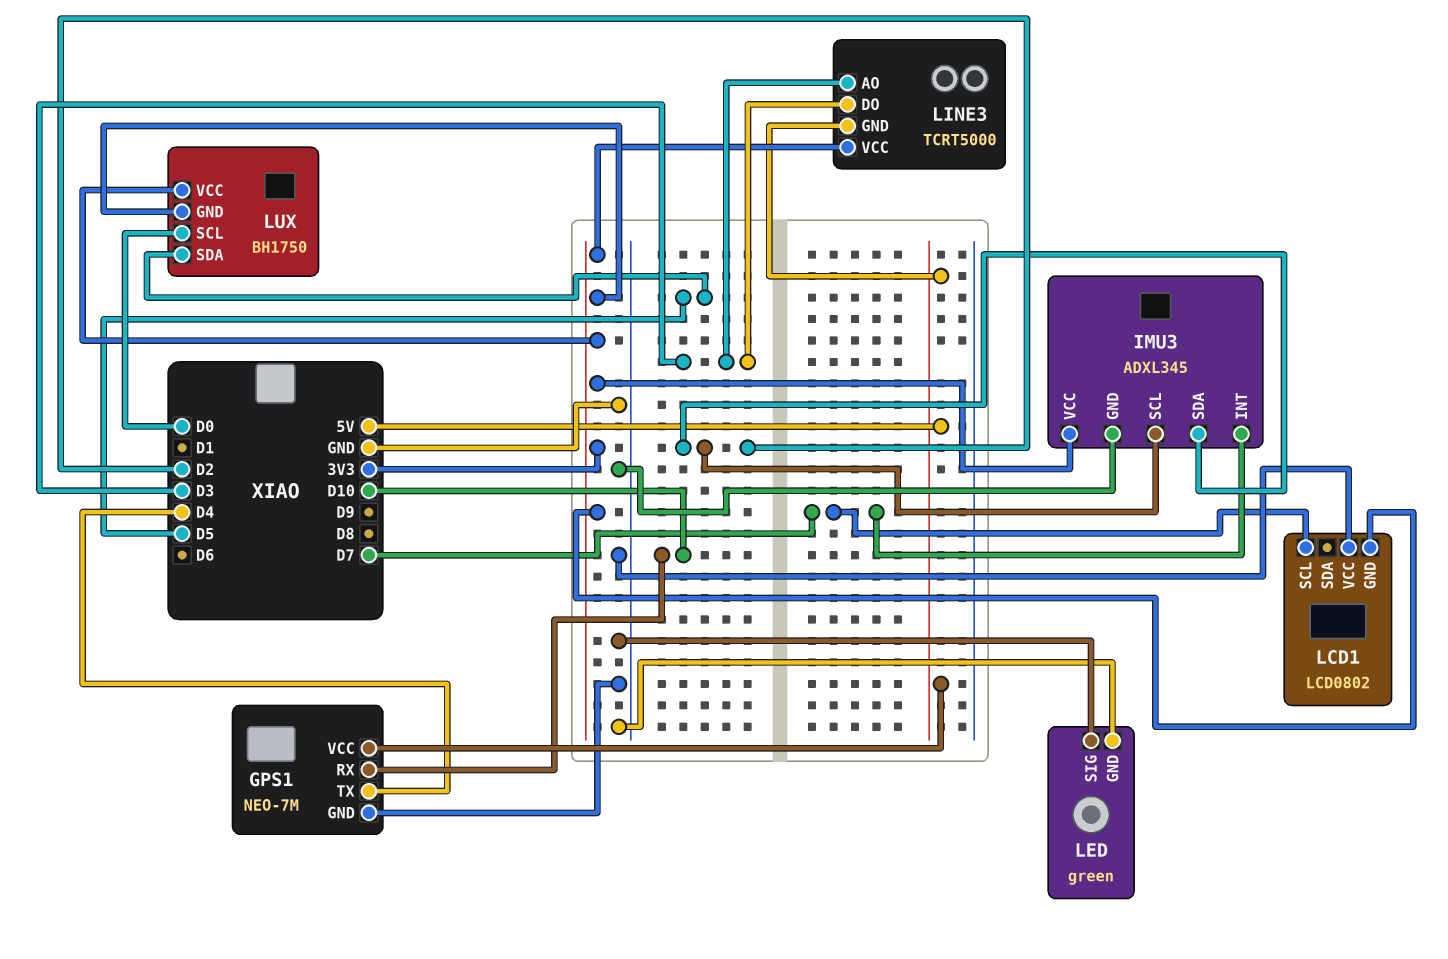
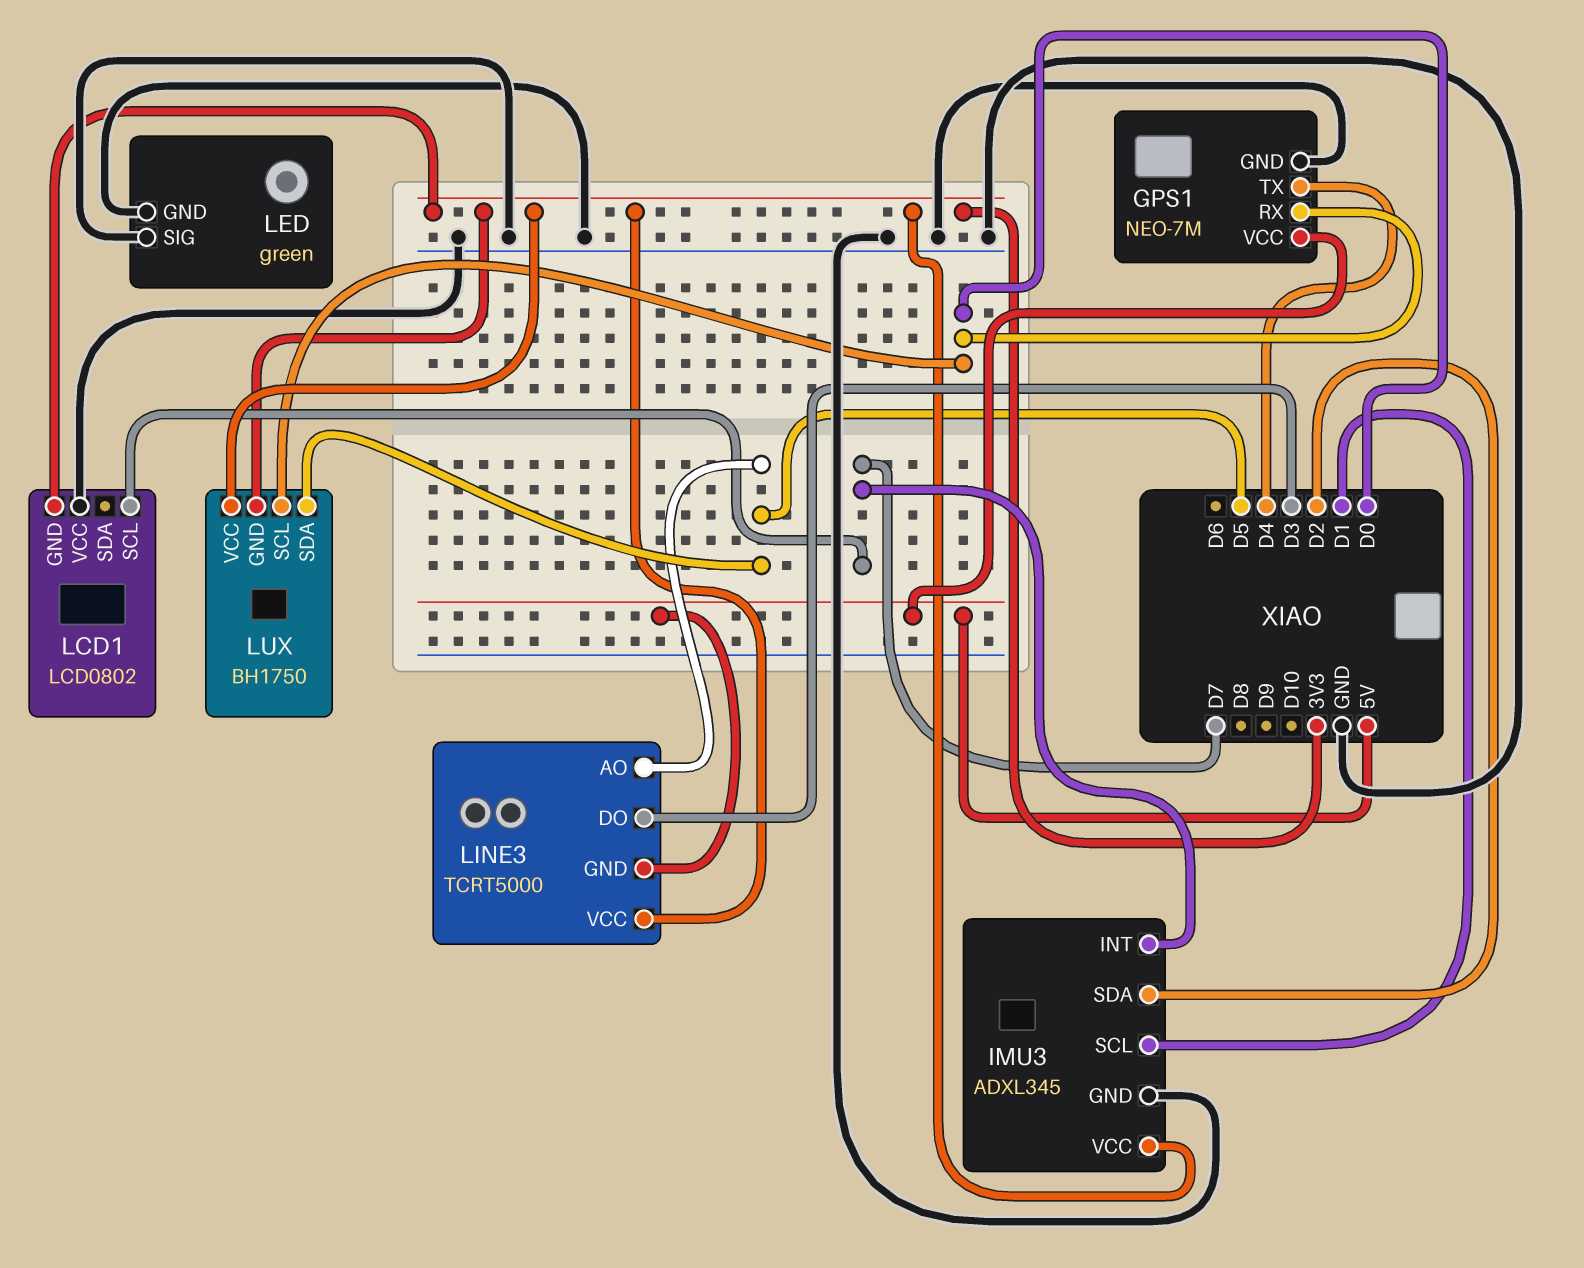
GPS1 pin RX: D10 -> D0
IMU3 pin SCL: D2 -> D1
LINE3 pin AO: D3 -> D5

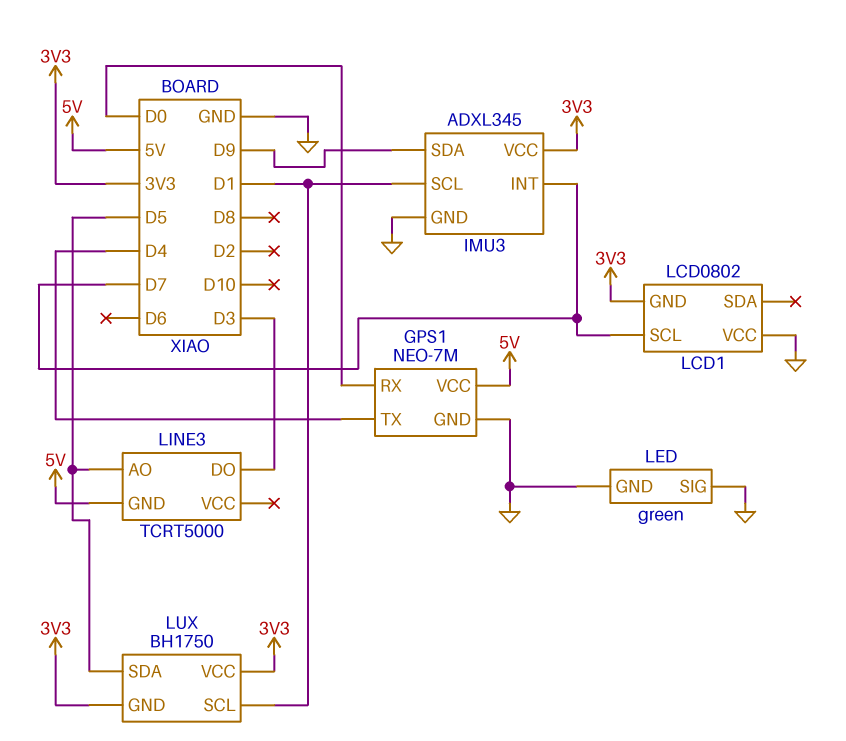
IMU3 pin SDA: D2 -> D9
LINE3 pin VCC: 3V3 -> none
LUX pin SCL: D0 -> D1

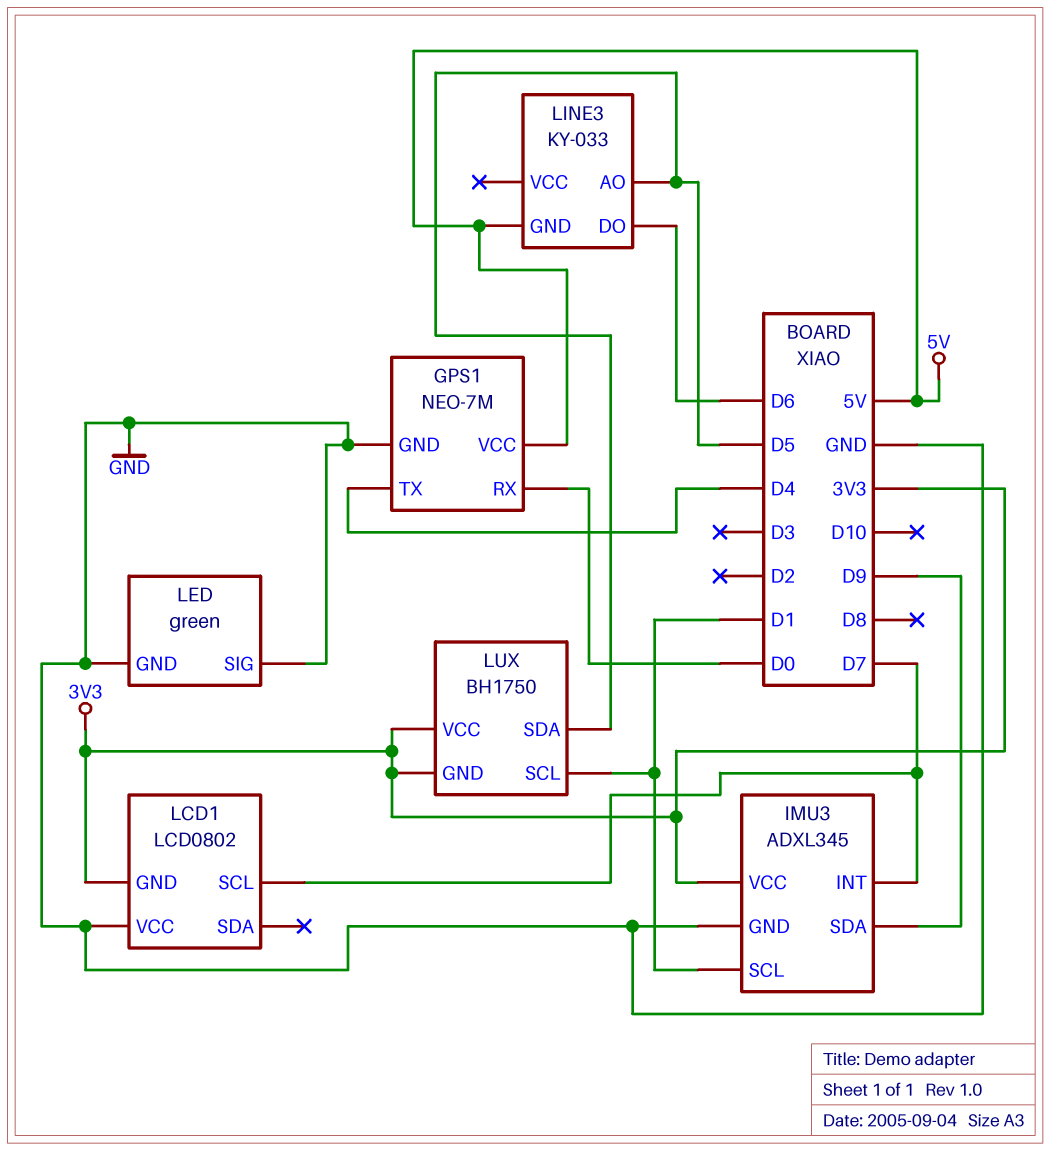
LINE3: TCRT5000 -> KY-033
LINE3 pin DO: D3 -> D6

